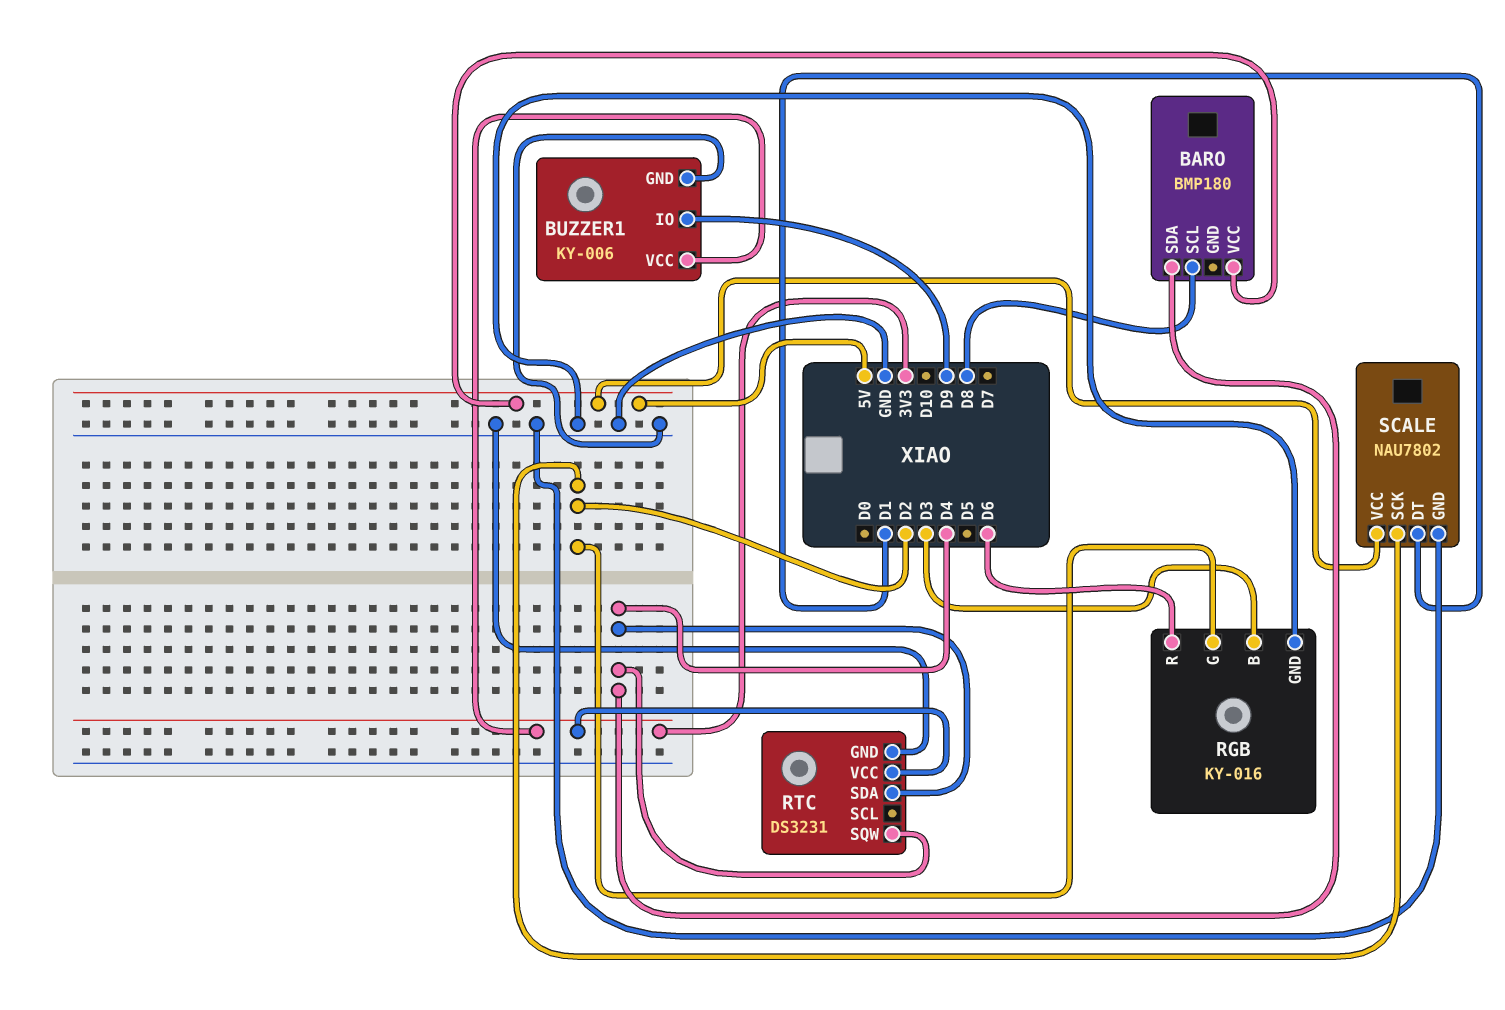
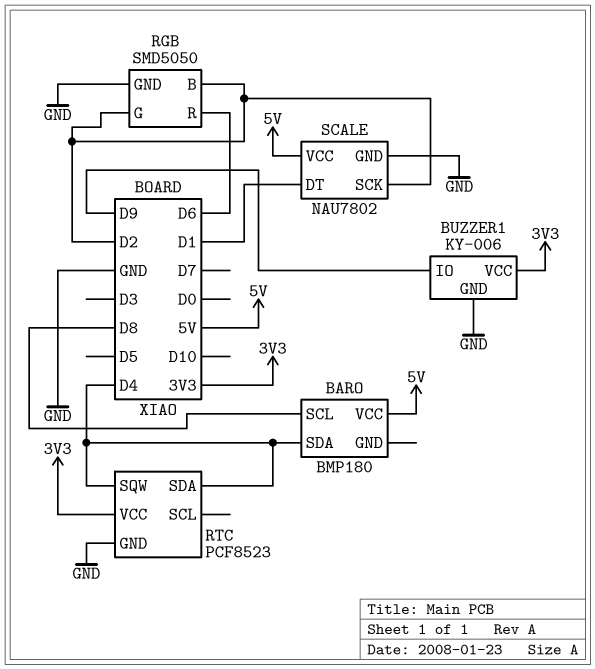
RGB: KY-016 -> SMD5050
RGB pin B: D3 -> D2
RTC: DS3231 -> PCF8523

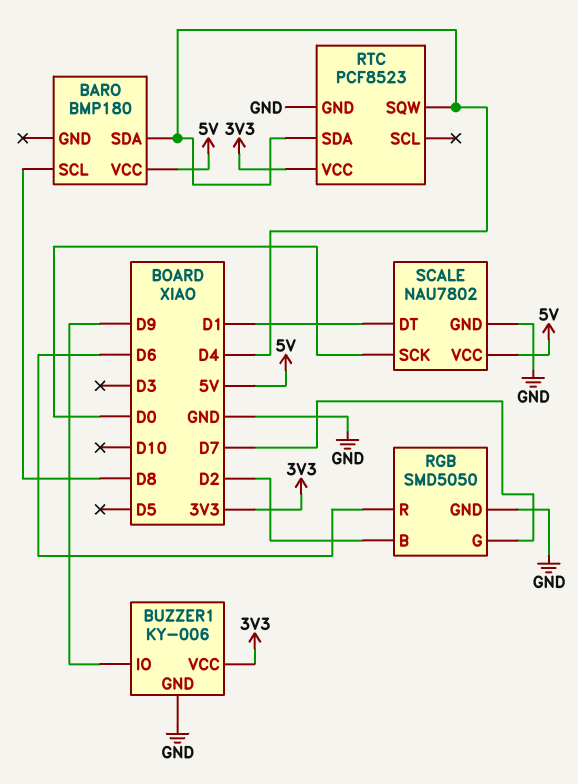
RGB pin G: D2 -> D7
SCALE pin SCK: D2 -> D0

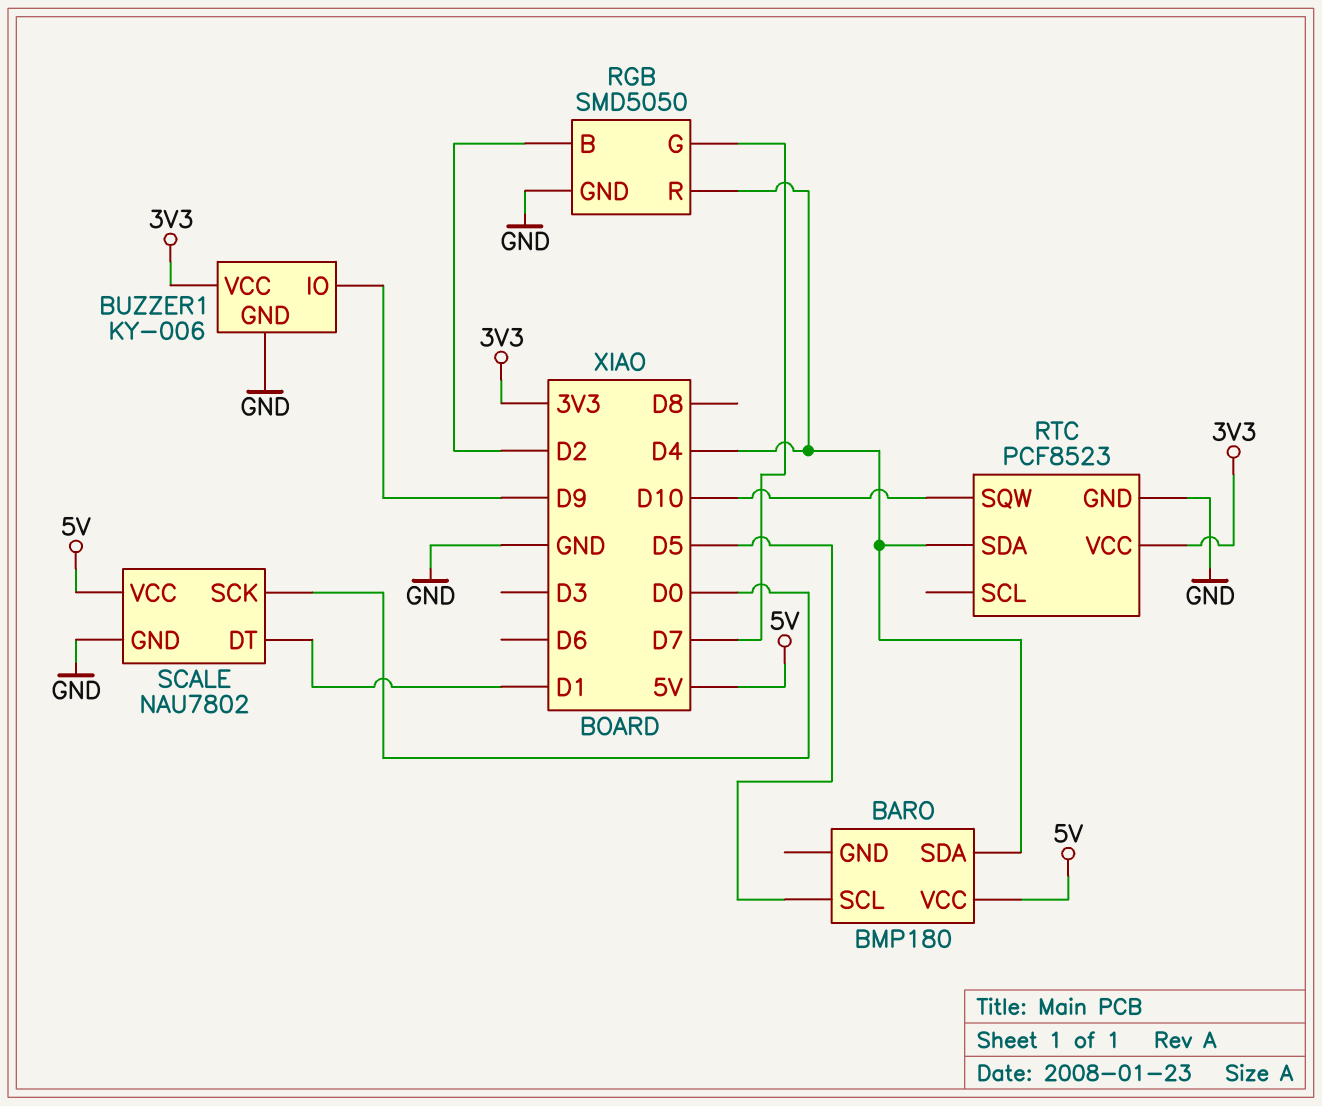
BARO pin SCL: D8 -> D5
RGB pin R: D6 -> D4
RTC pin SQW: D4 -> D10

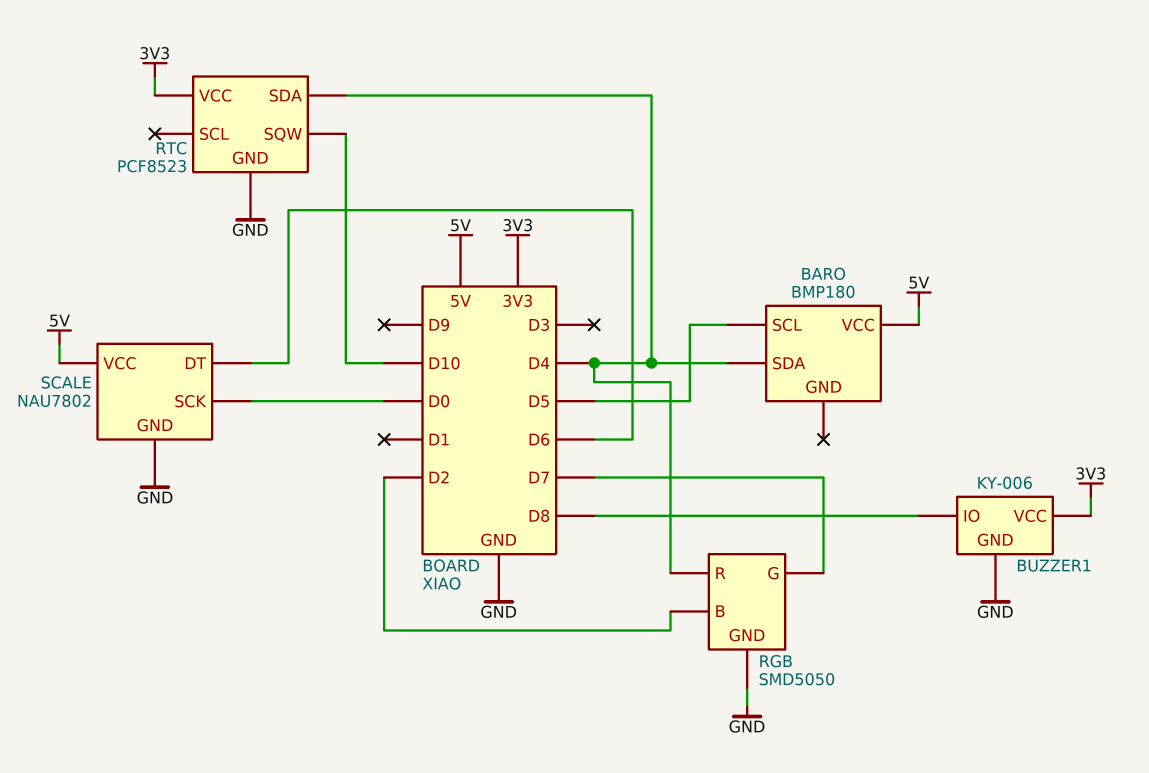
BUZZER1 pin IO: D9 -> D8
SCALE pin DT: D1 -> D6

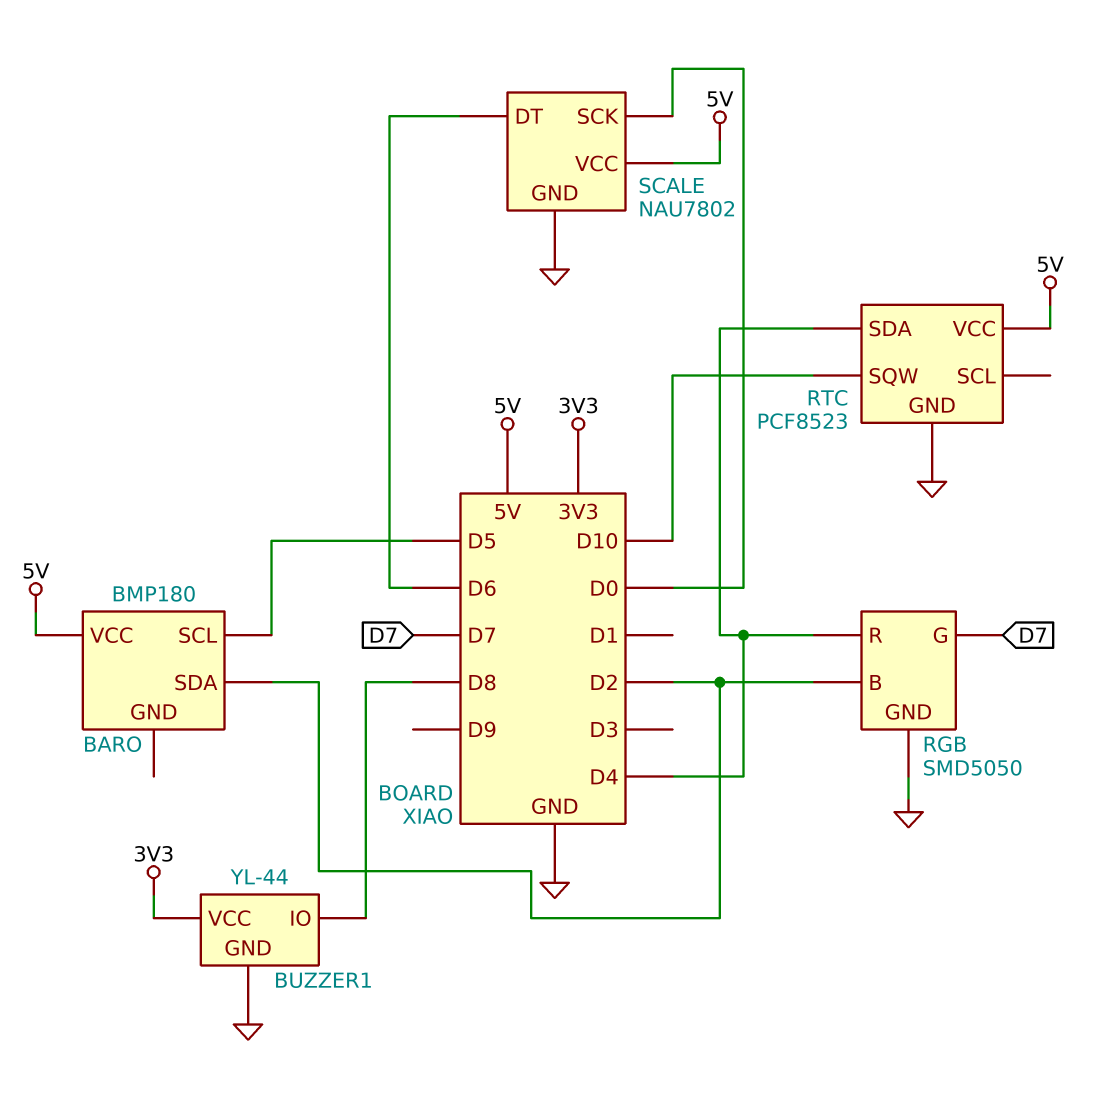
BARO pin SDA: D4 -> D2
BUZZER1: KY-006 -> YL-44
RTC pin VCC: 3V3 -> 5V

